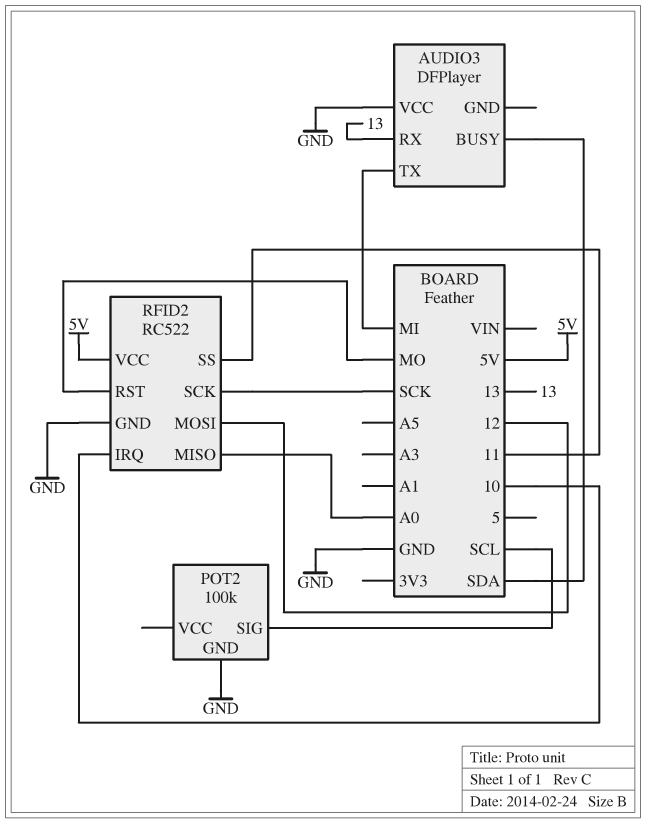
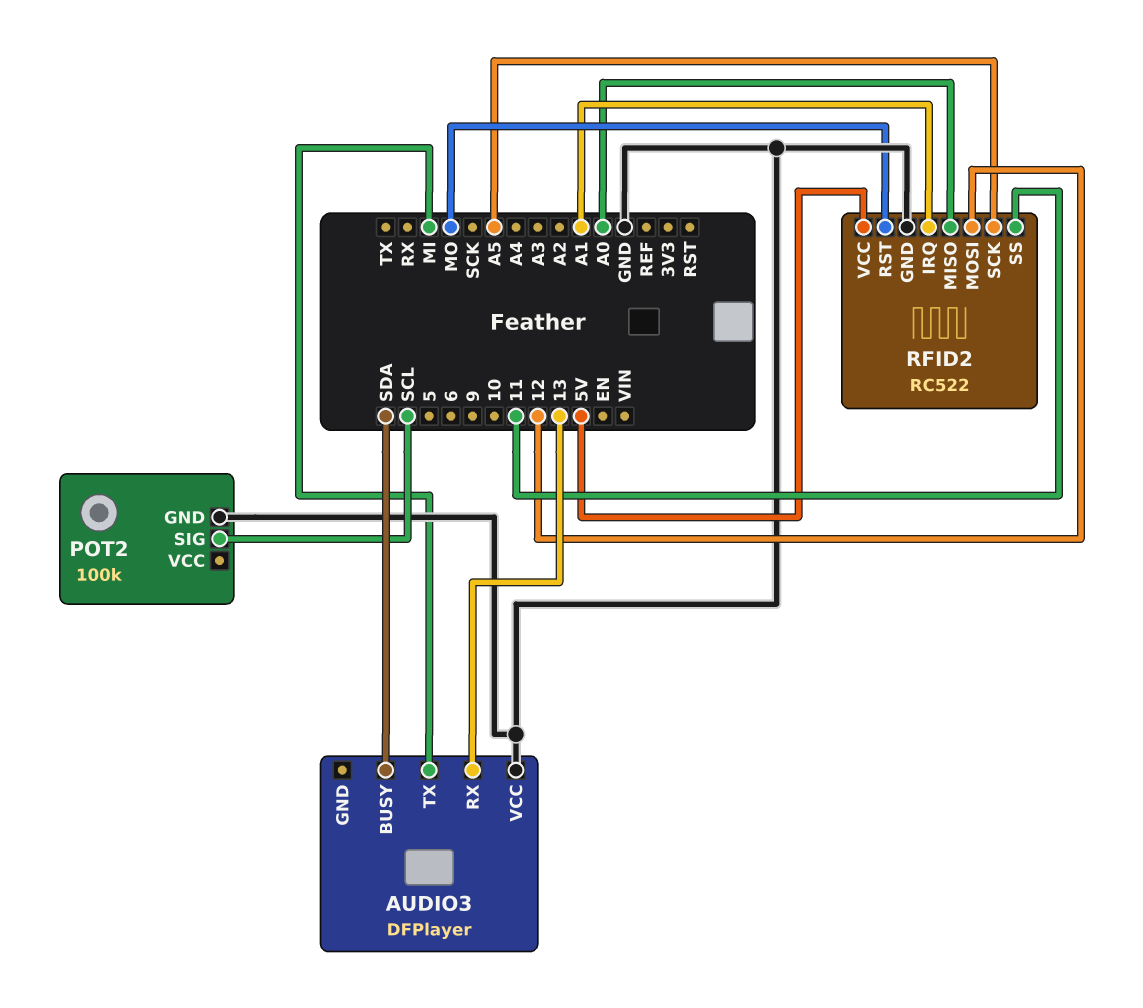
RFID2 pin IRQ: 10 -> A1
RFID2 pin SCK: SCK -> A5

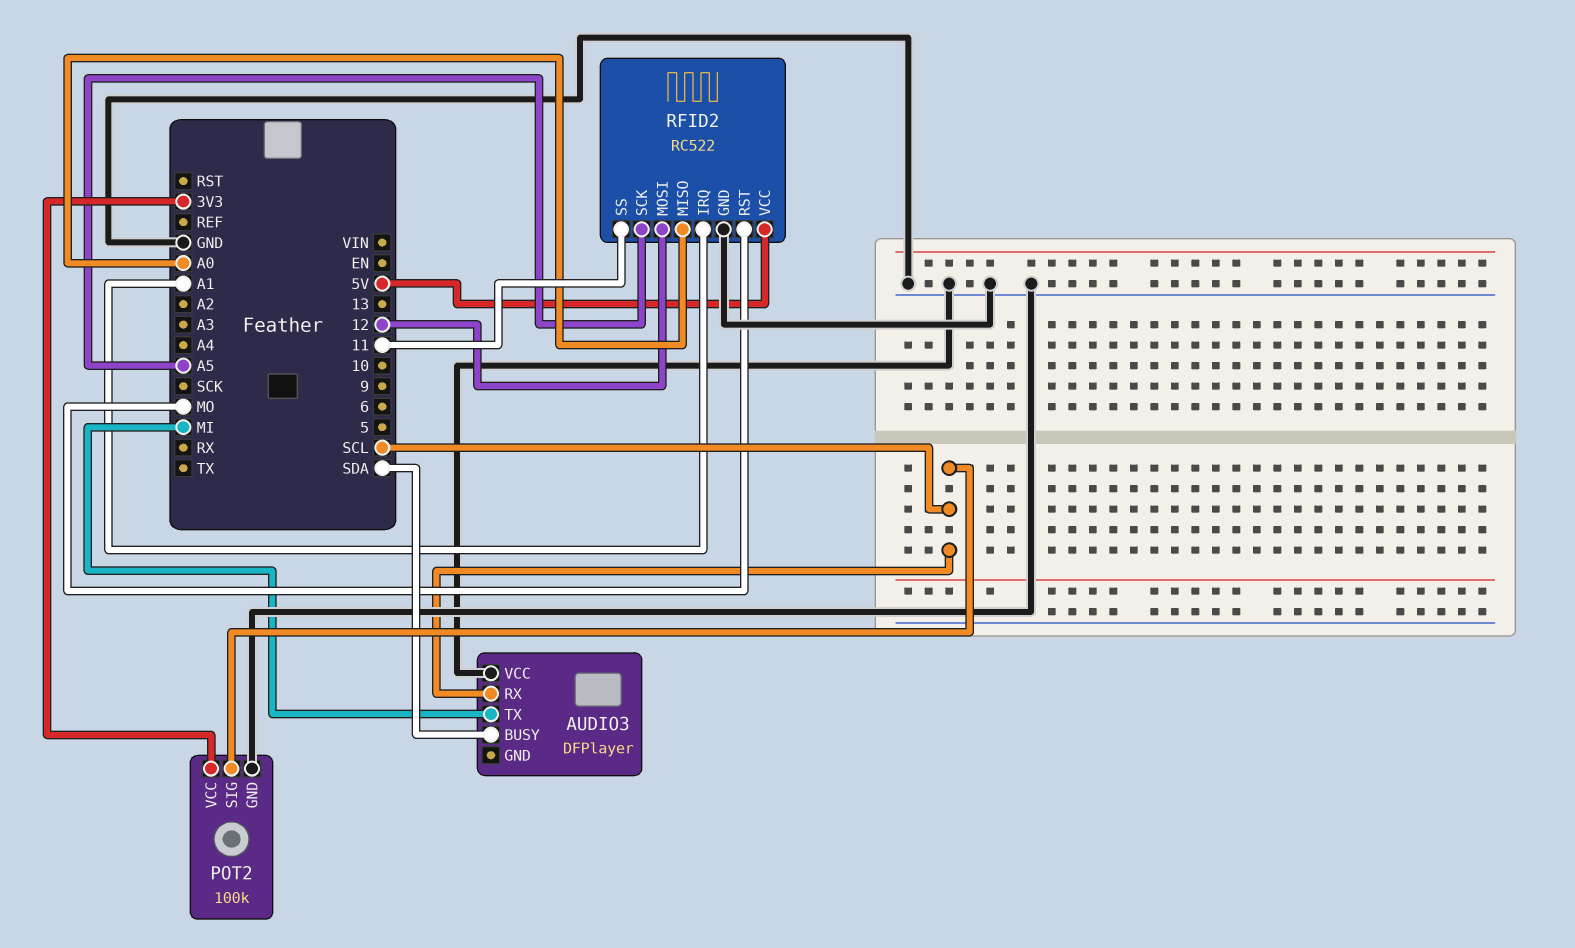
AUDIO3 pin RX: 13 -> SCL
POT2 pin VCC: none -> 3V3

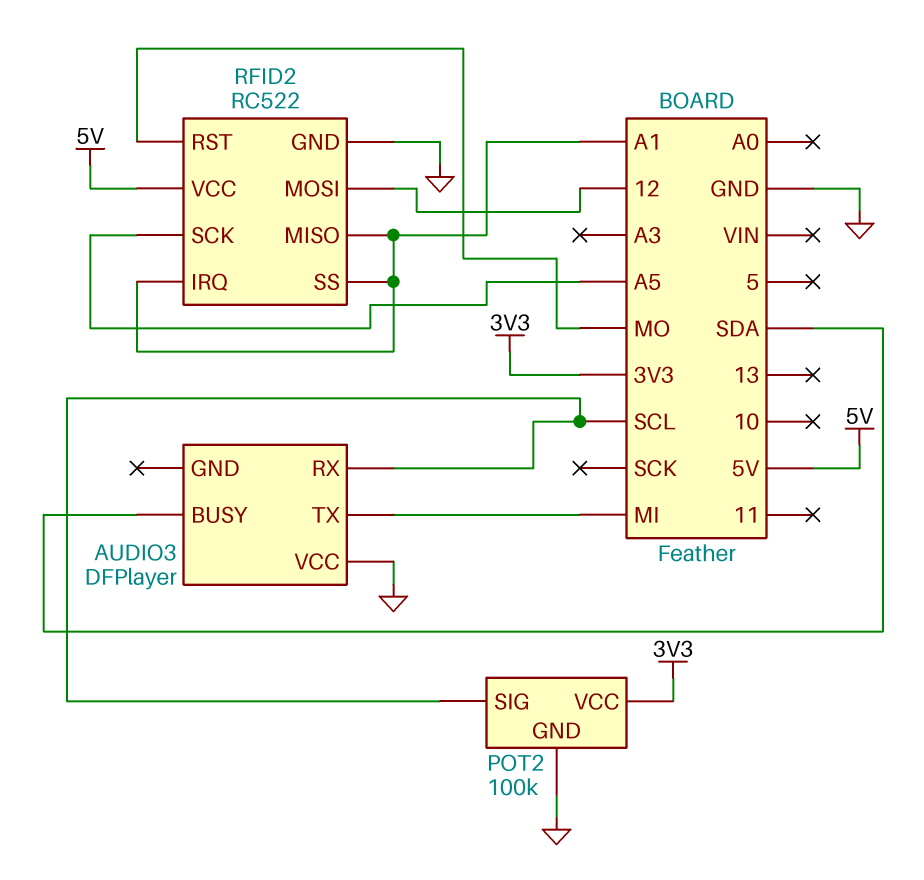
RFID2 pin MISO: A0 -> A1
RFID2 pin SS: 11 -> A1

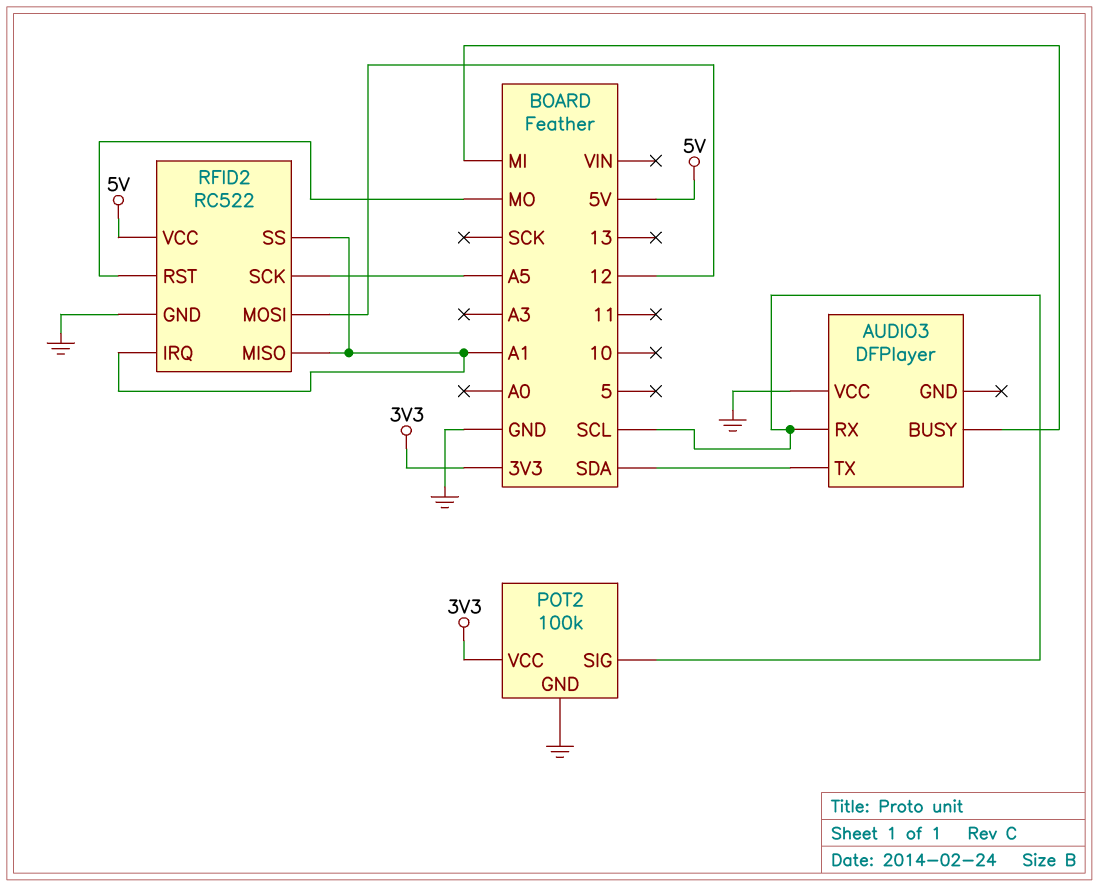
AUDIO3 pin BUSY: SDA -> MI
AUDIO3 pin TX: MI -> SDA

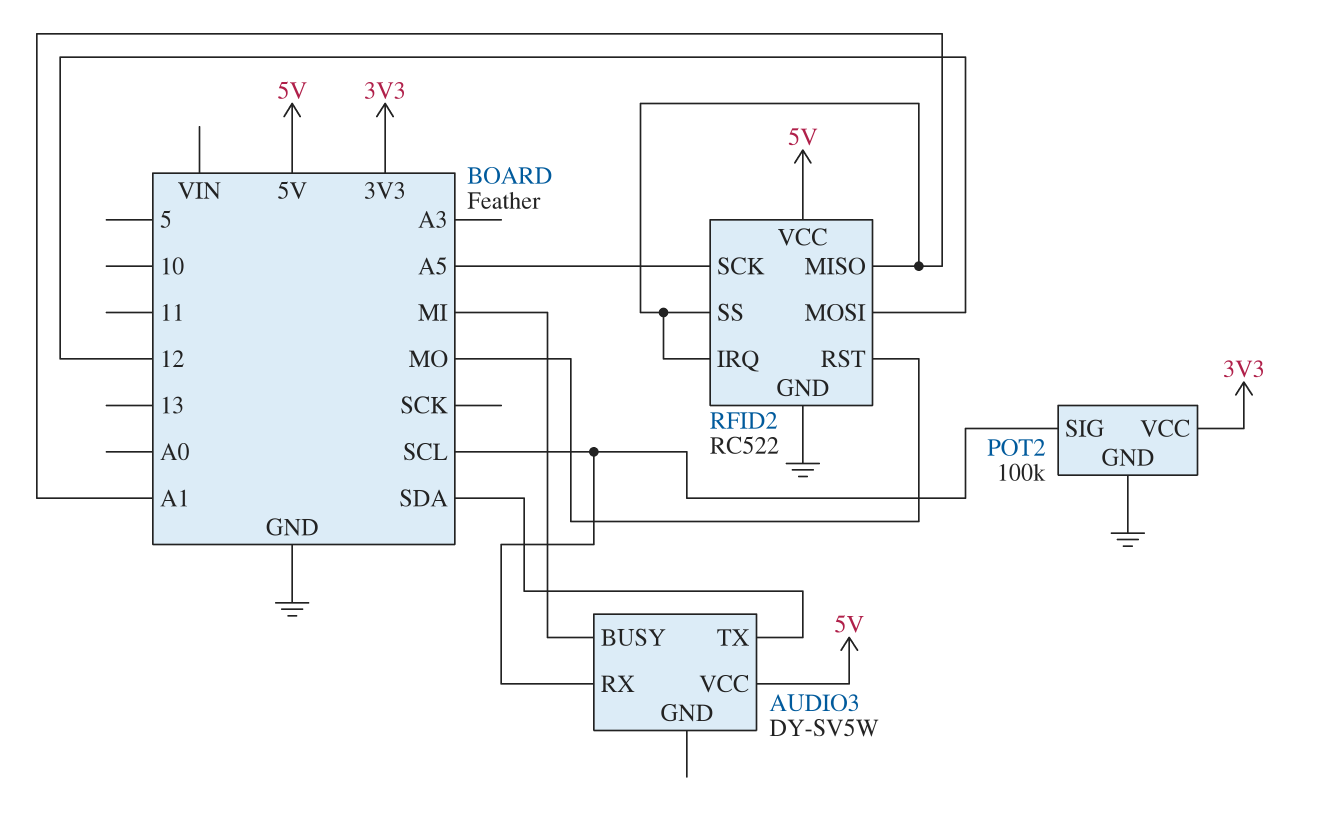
AUDIO3: DFPlayer -> DY-SV5W
AUDIO3 pin VCC: GND -> 5V

